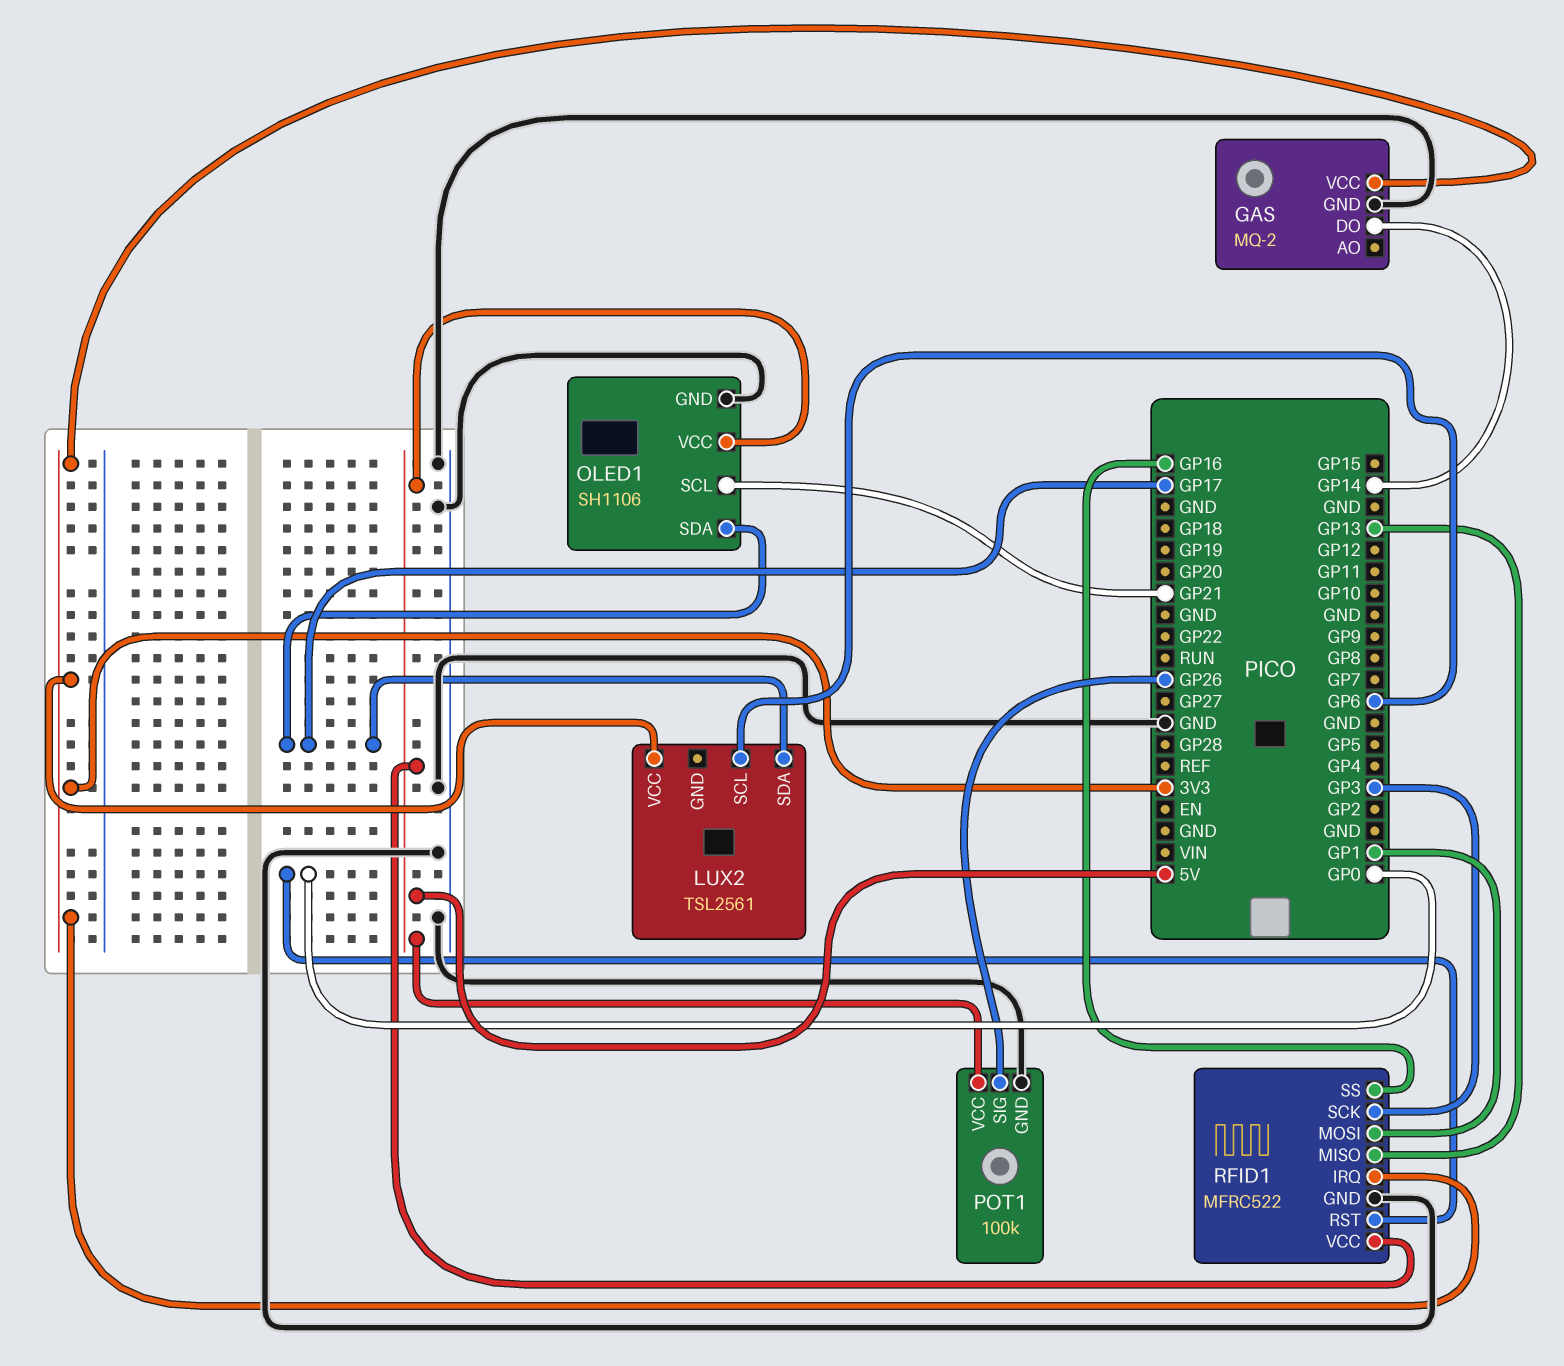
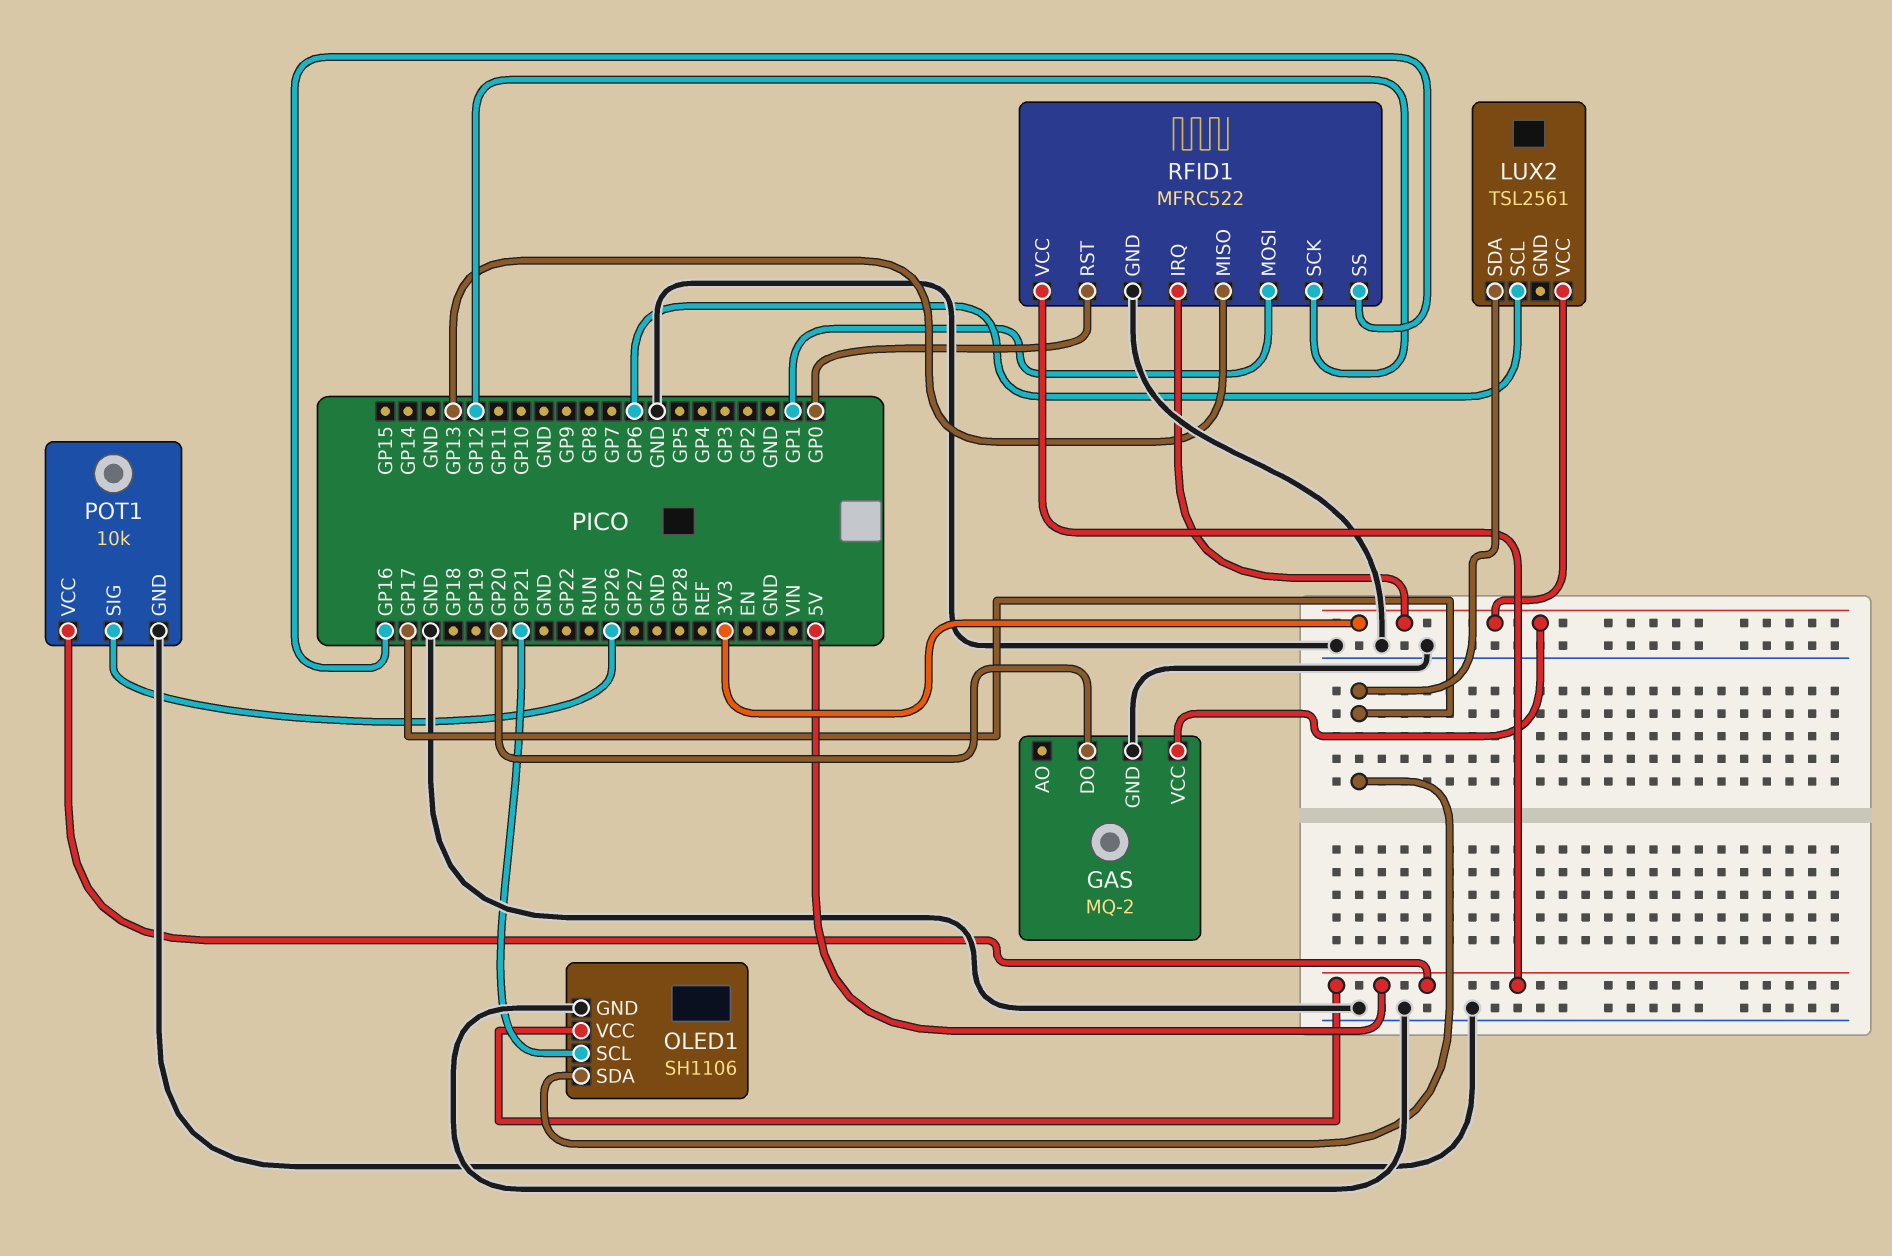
GAS pin DO: GP14 -> GP20
POT1: 100k -> 10k
RFID1 pin SCK: GP3 -> GP12

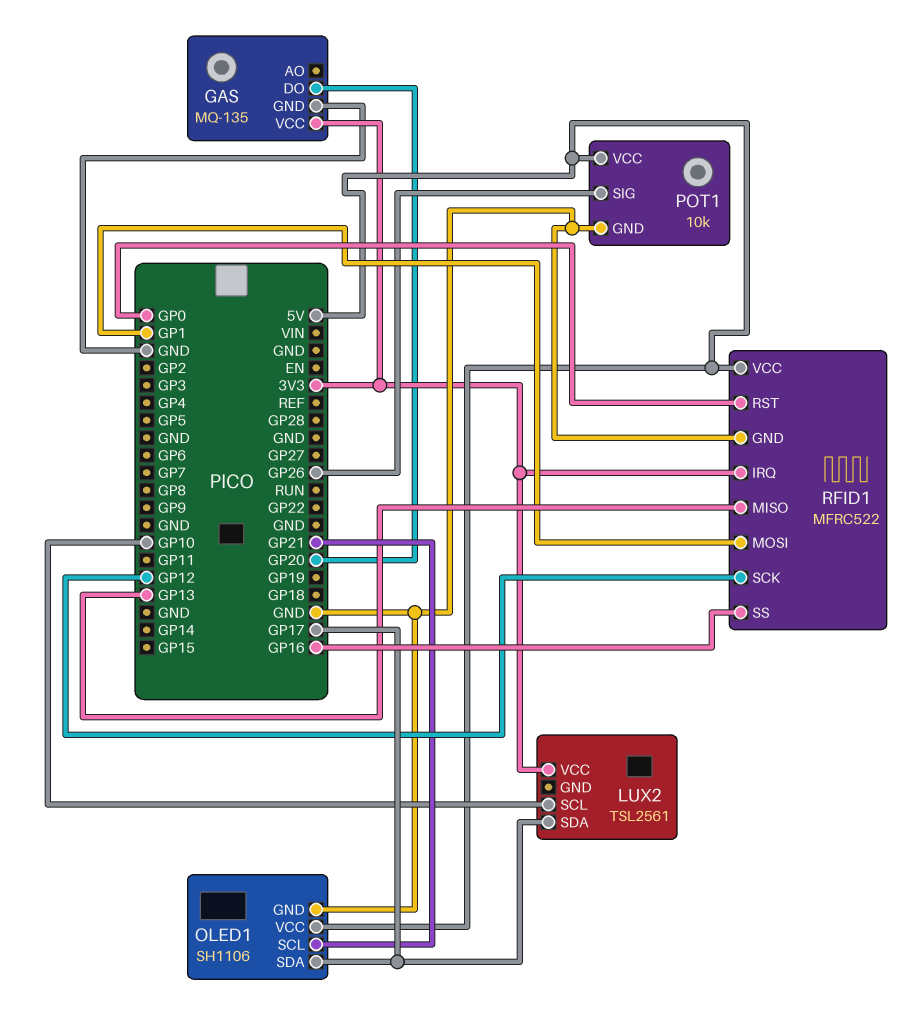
GAS: MQ-2 -> MQ-135
LUX2 pin SCL: GP6 -> GP10

